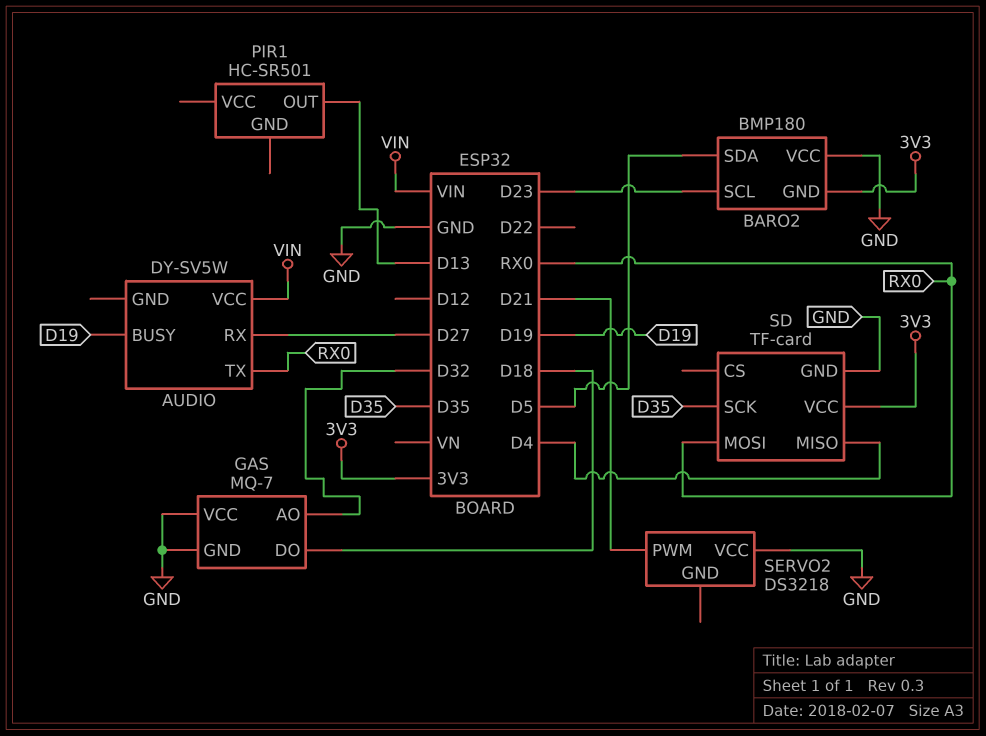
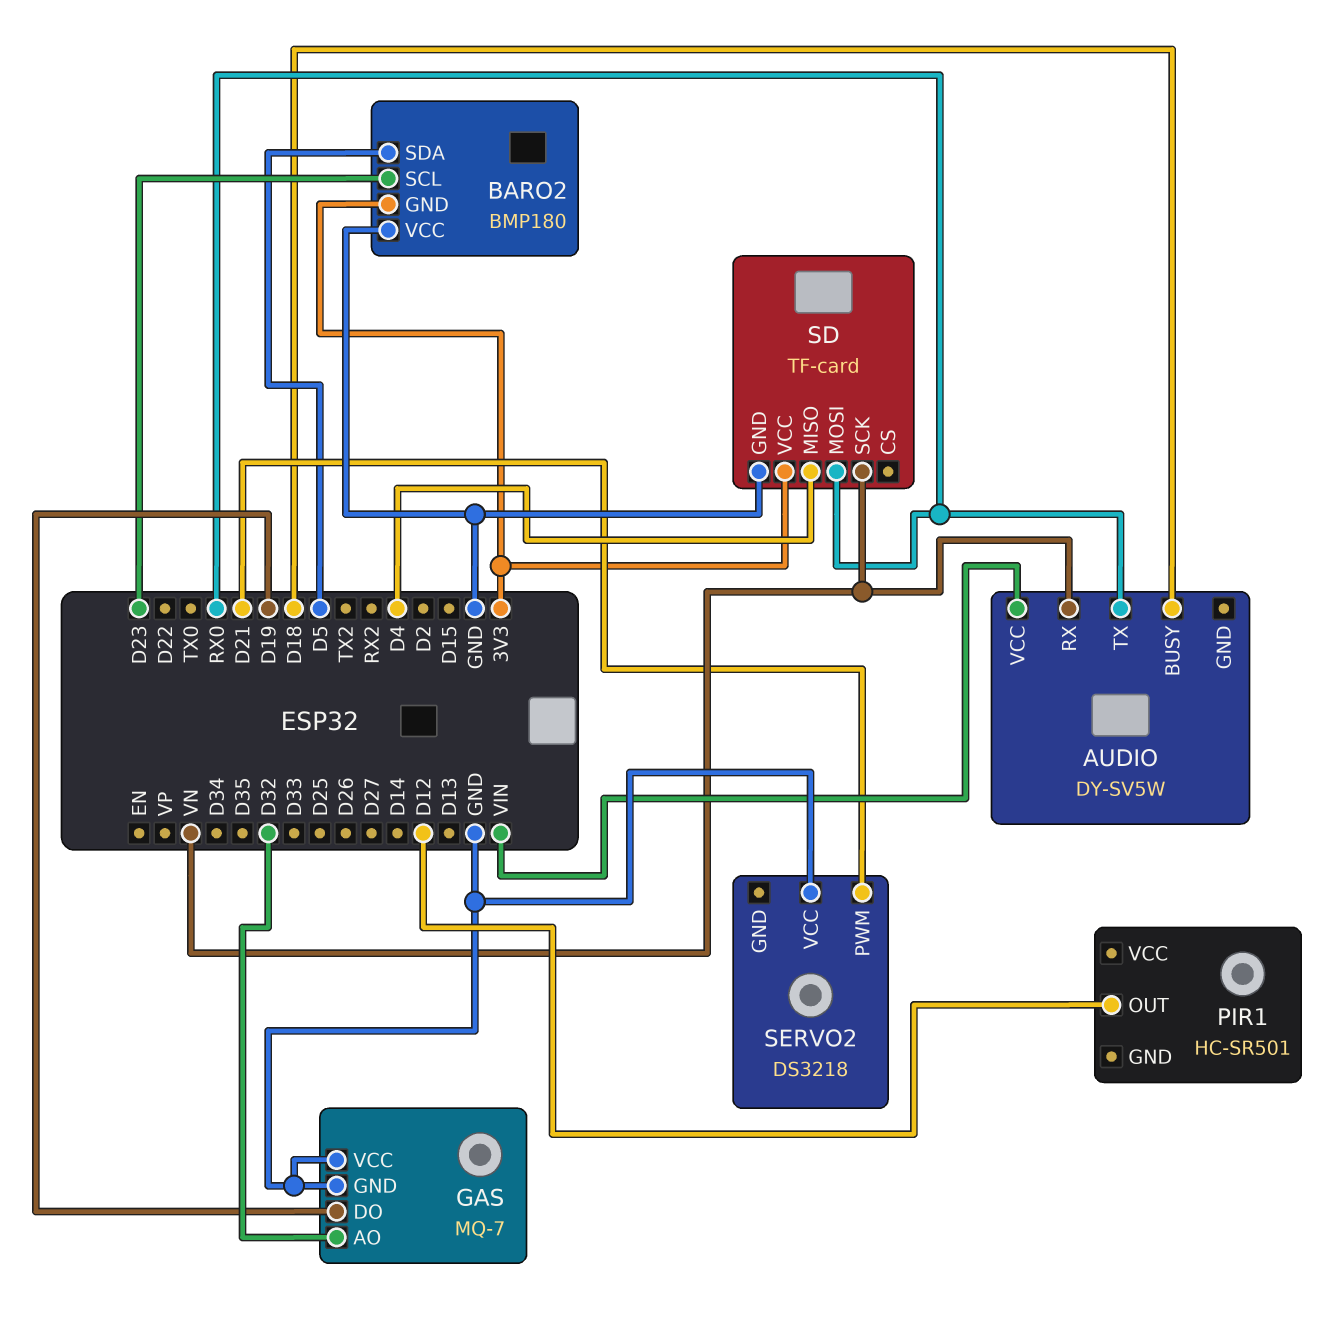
AUDIO pin BUSY: D19 -> D18
AUDIO pin RX: D27 -> VN
GAS pin DO: D18 -> D19
PIR1 pin OUT: D13 -> D12
SD pin SCK: D35 -> VN

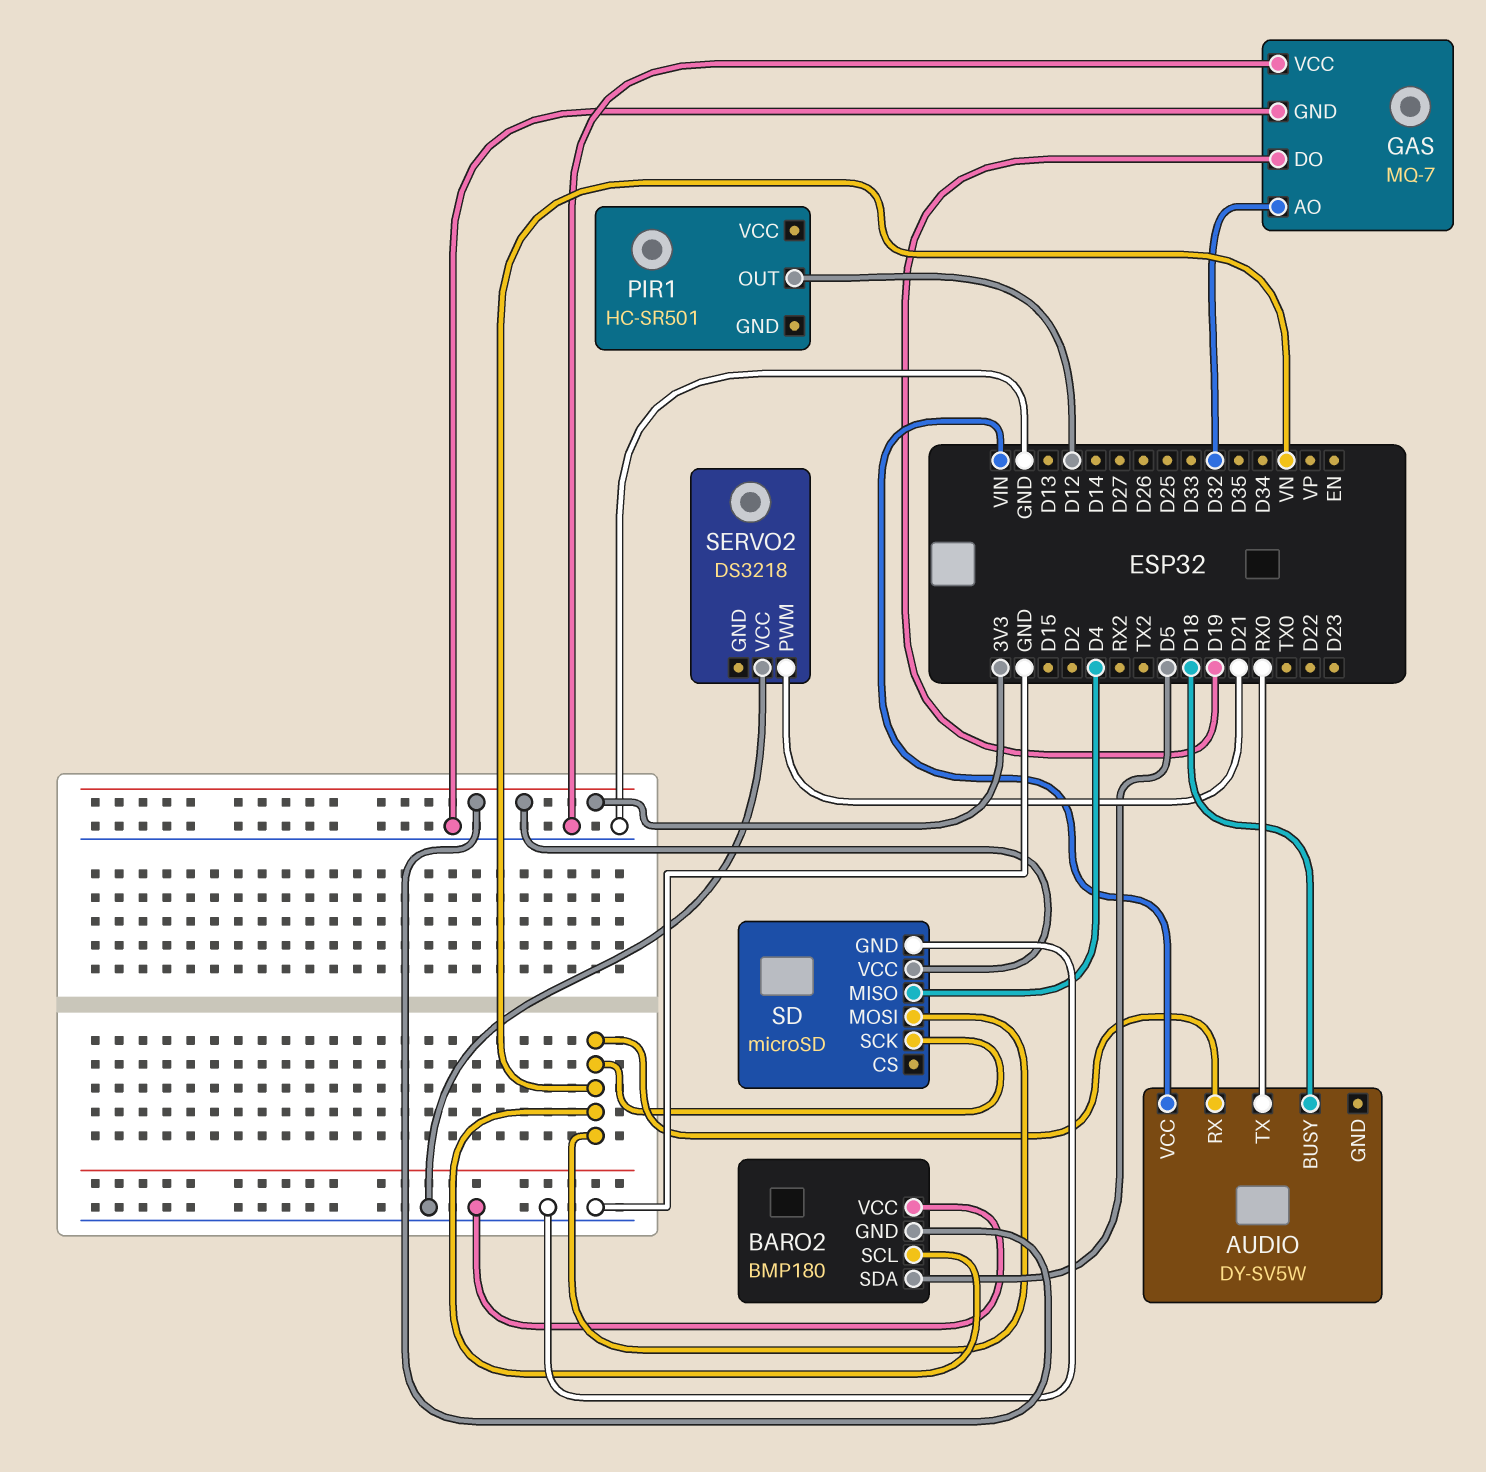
BARO2 pin SCL: D23 -> VN
SD: TF-card -> microSD
SD pin MOSI: RX0 -> VN

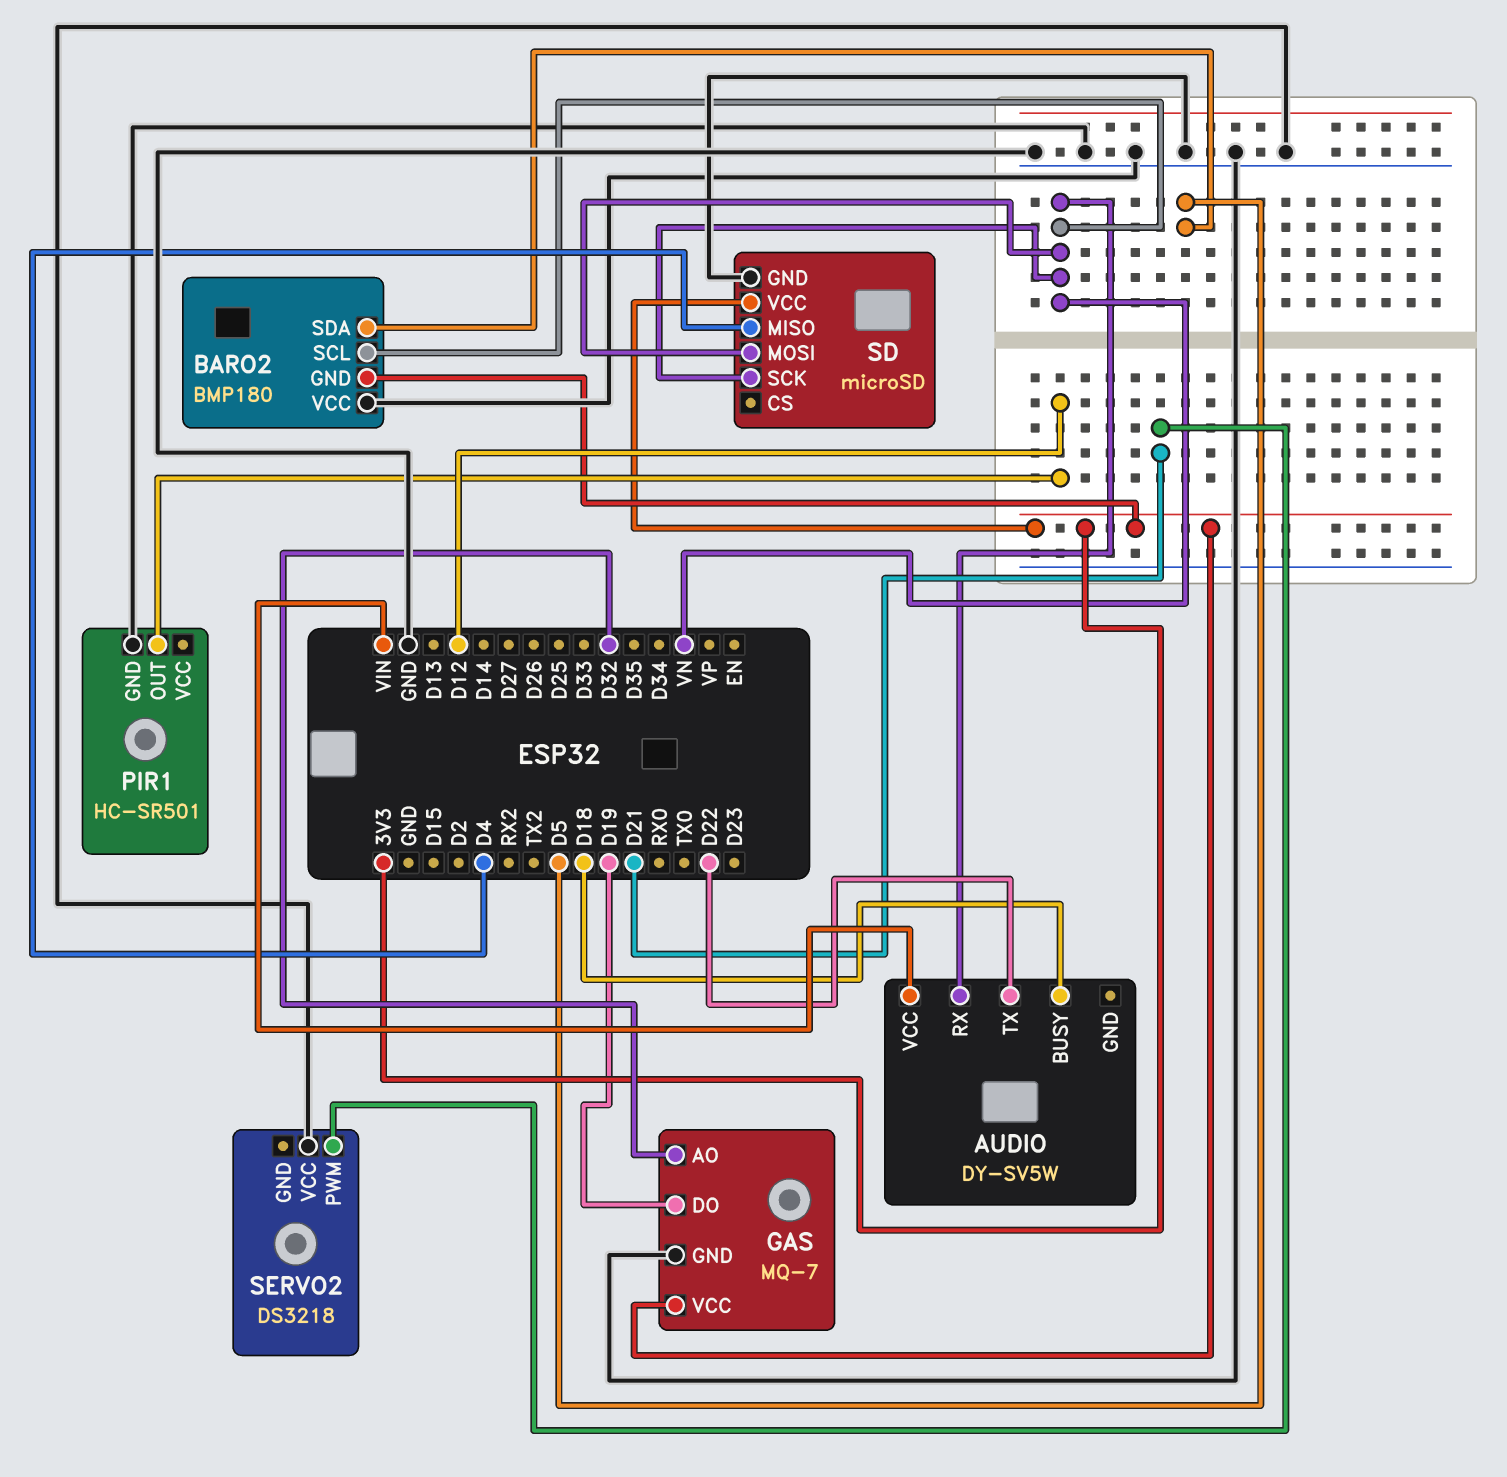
AUDIO pin TX: RX0 -> D22
GAS pin VCC: GND -> 3V3
PIR1 pin GND: none -> GND

